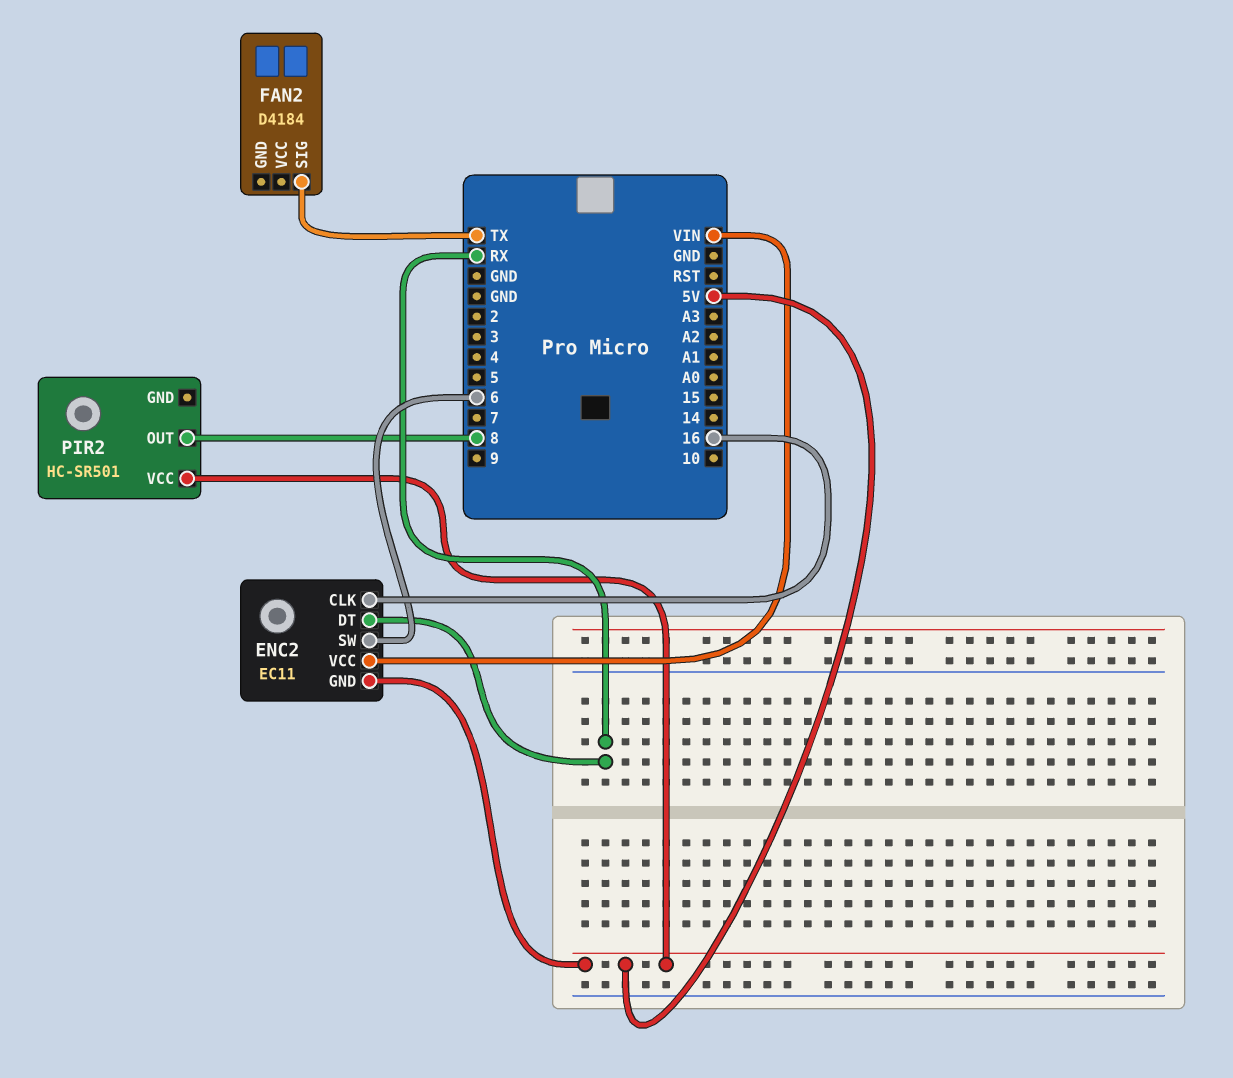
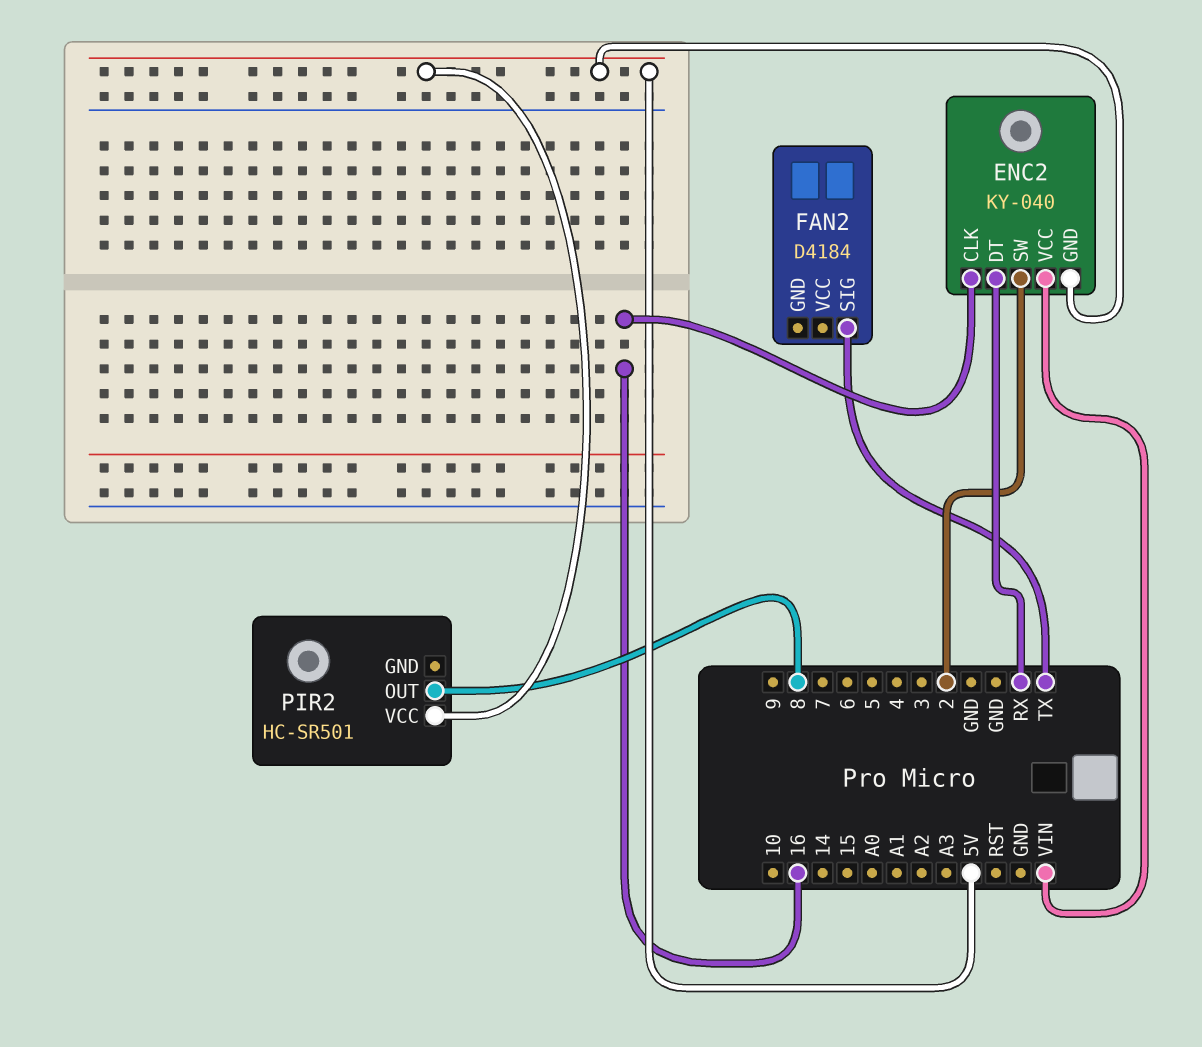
ENC2: EC11 -> KY-040
ENC2 pin SW: 6 -> 2

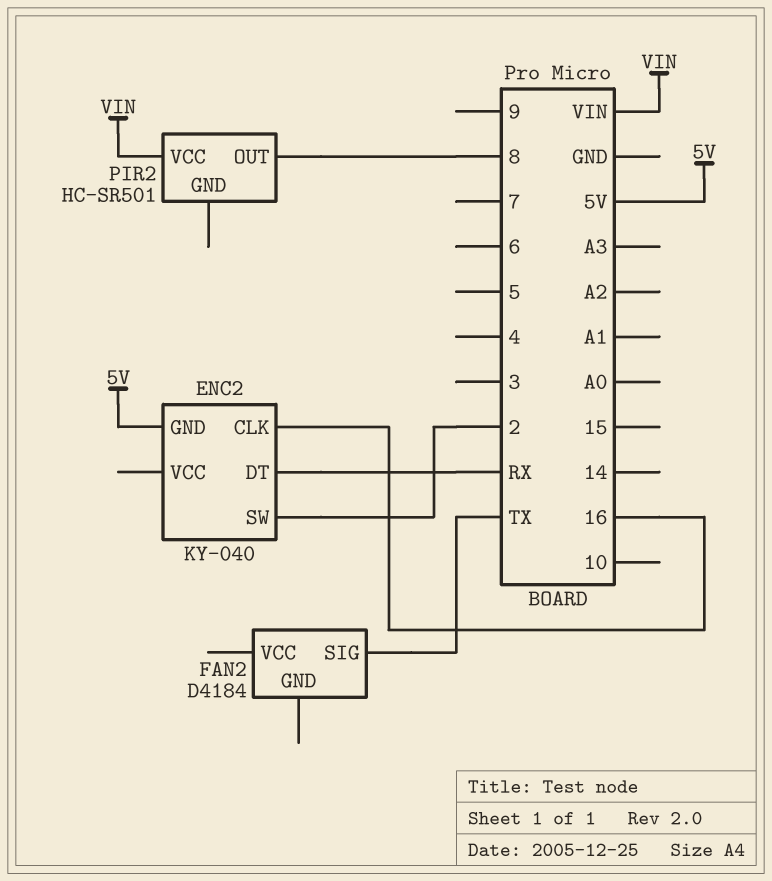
ENC2 pin VCC: VIN -> none
PIR2 pin VCC: 5V -> VIN

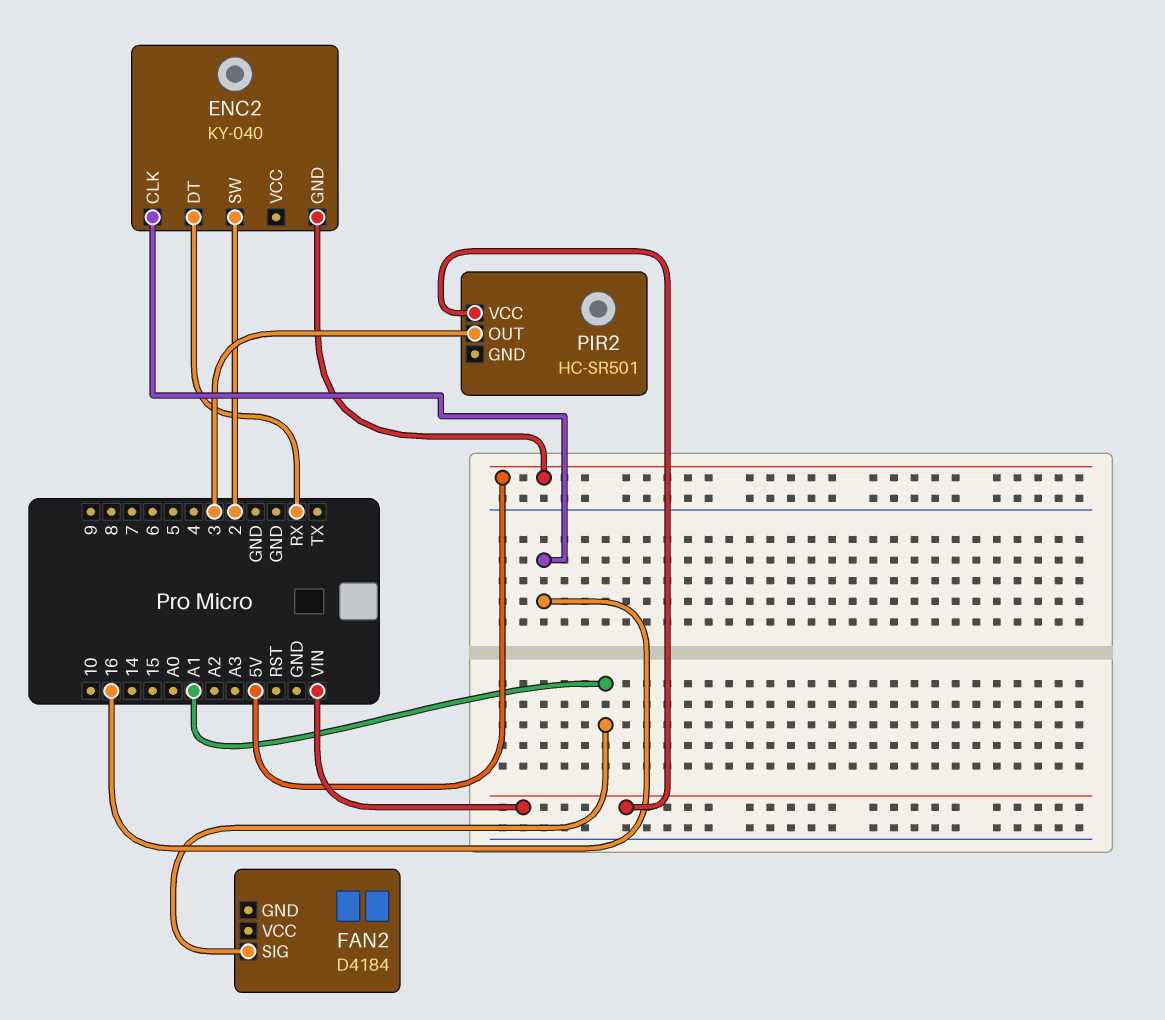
FAN2 pin SIG: TX -> A1
PIR2 pin OUT: 8 -> 3

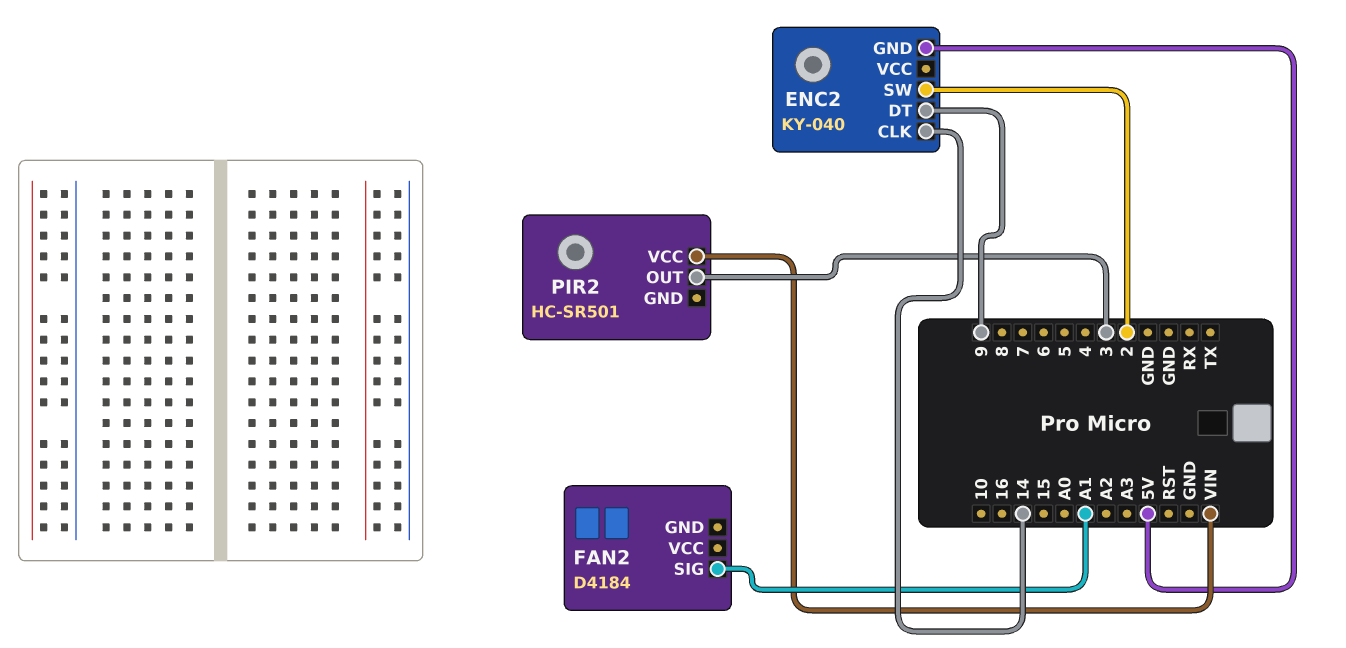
ENC2 pin CLK: 16 -> 14
ENC2 pin DT: RX -> 9

